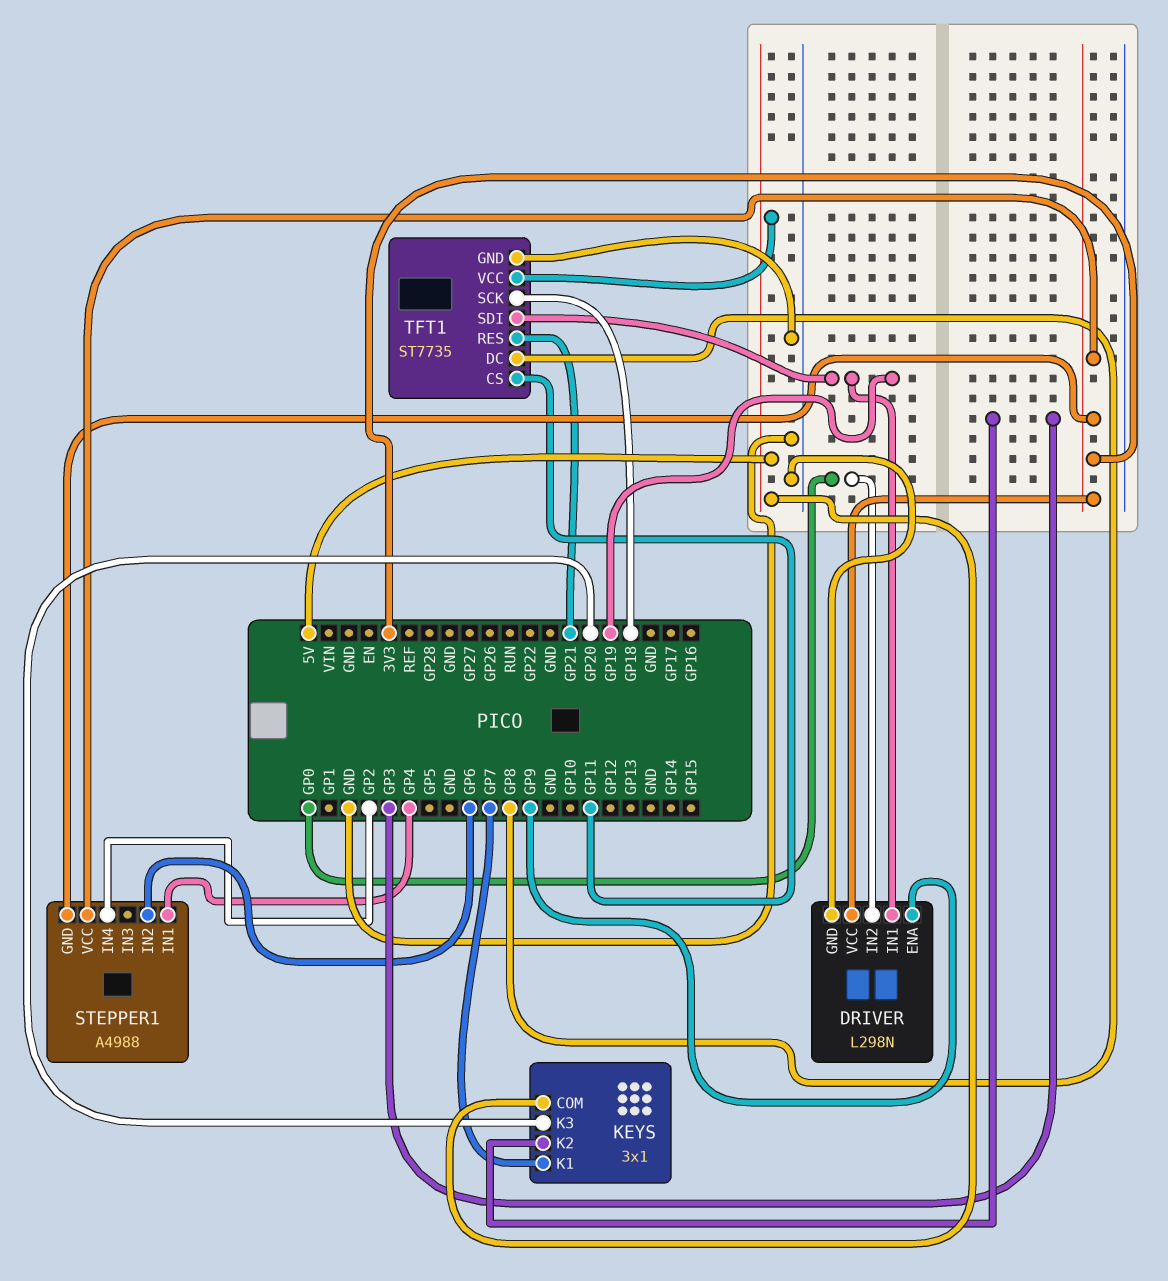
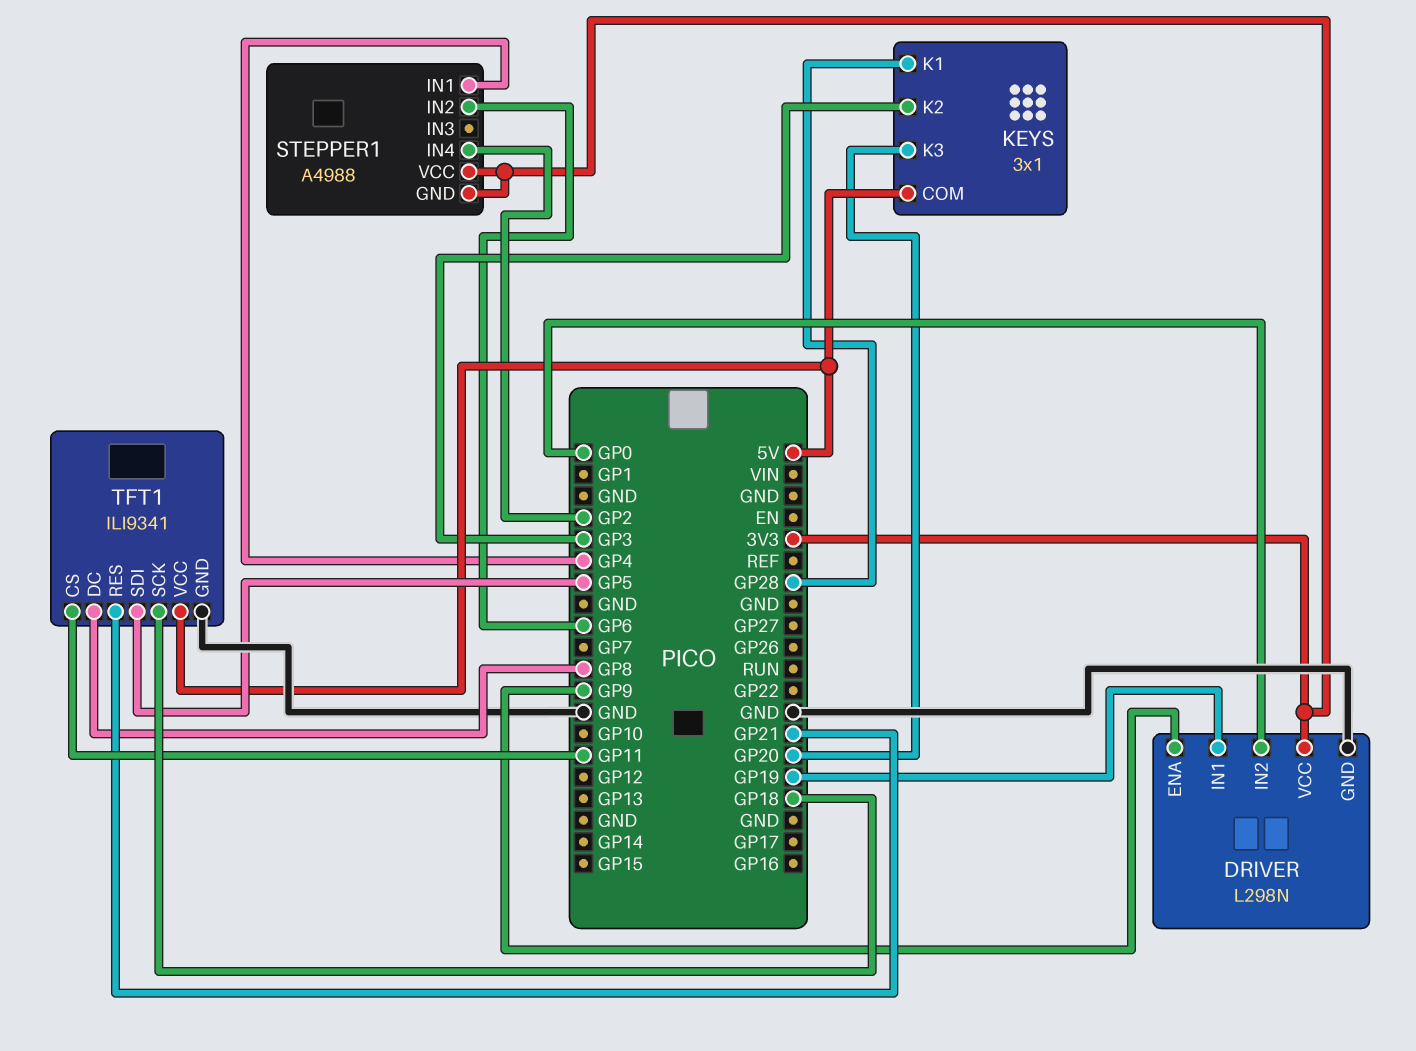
KEYS pin K1: GP7 -> GP28
TFT1: ST7735 -> ILI9341
TFT1 pin SDI: GP19 -> GP5

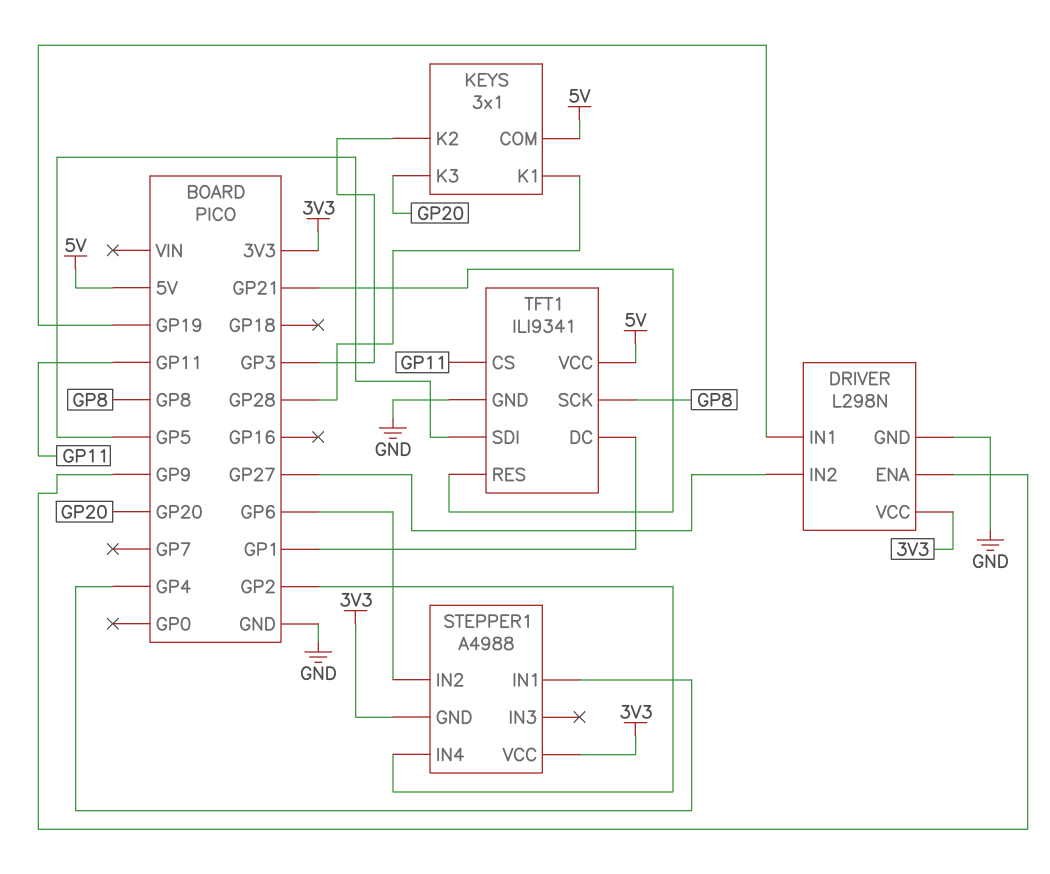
DRIVER pin IN2: GP0 -> GP27
TFT1 pin DC: GP8 -> GP1
TFT1 pin SCK: GP18 -> GP8

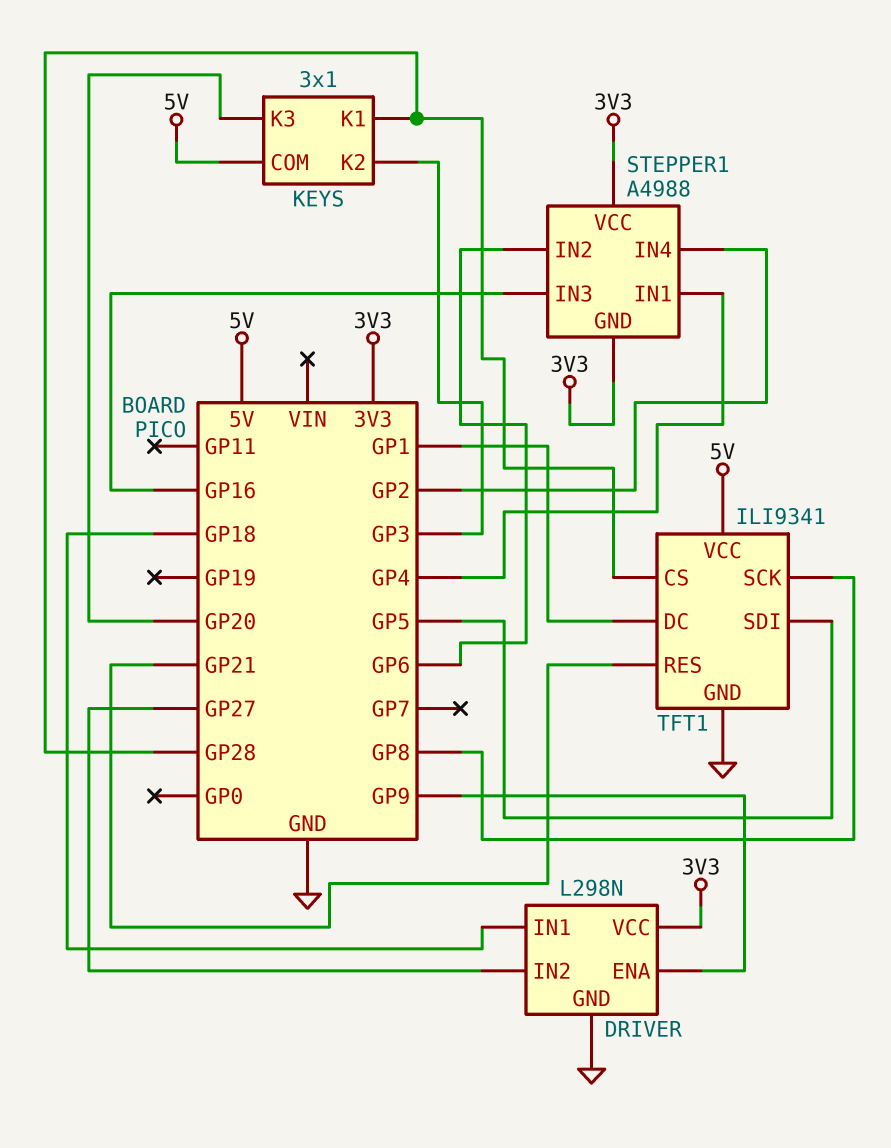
DRIVER pin IN1: GP19 -> GP18
STEPPER1 pin IN3: none -> GP16
TFT1 pin CS: GP11 -> GP28

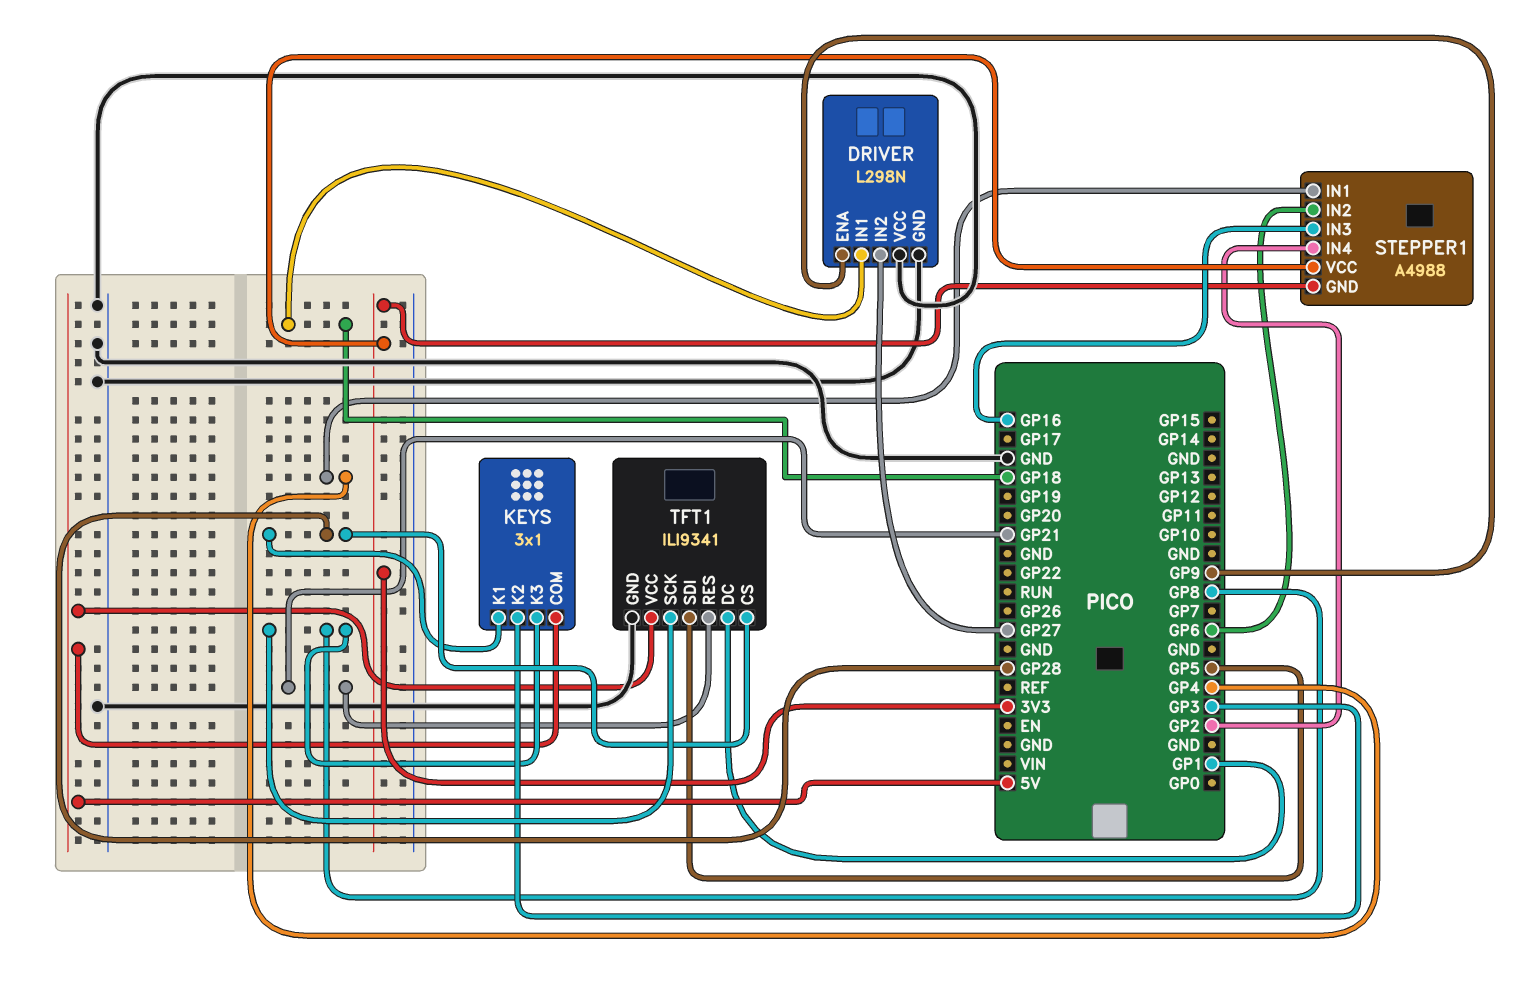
DRIVER pin VCC: 3V3 -> GND
KEYS pin K3: GP20 -> GP8

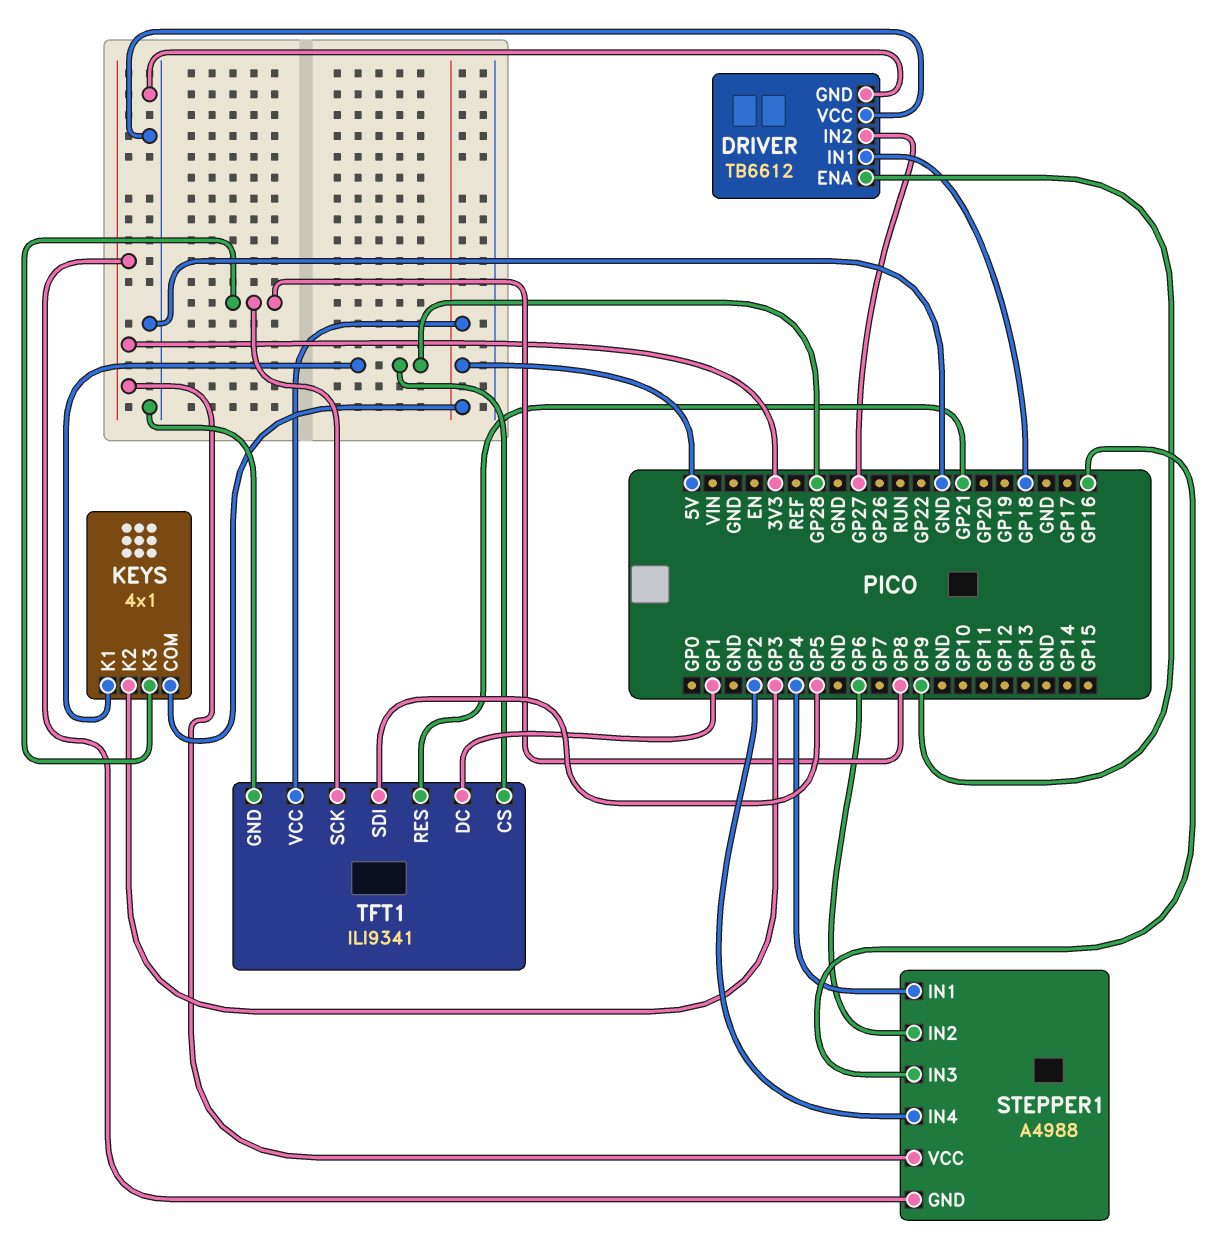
DRIVER: L298N -> TB6612
KEYS: 3x1 -> 4x1

